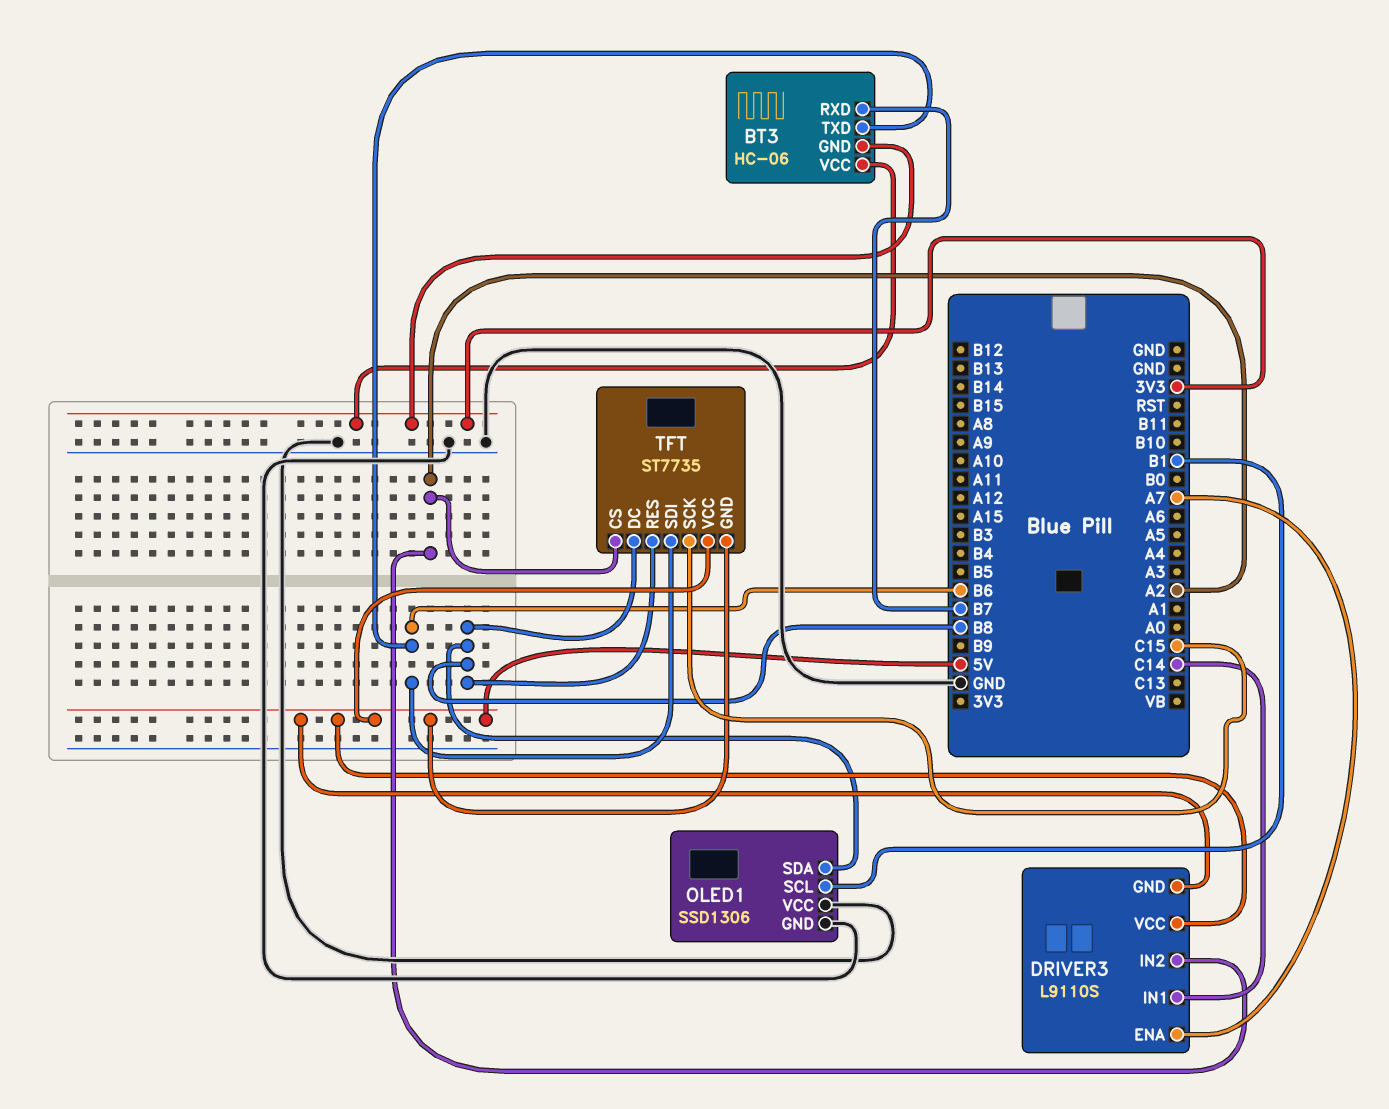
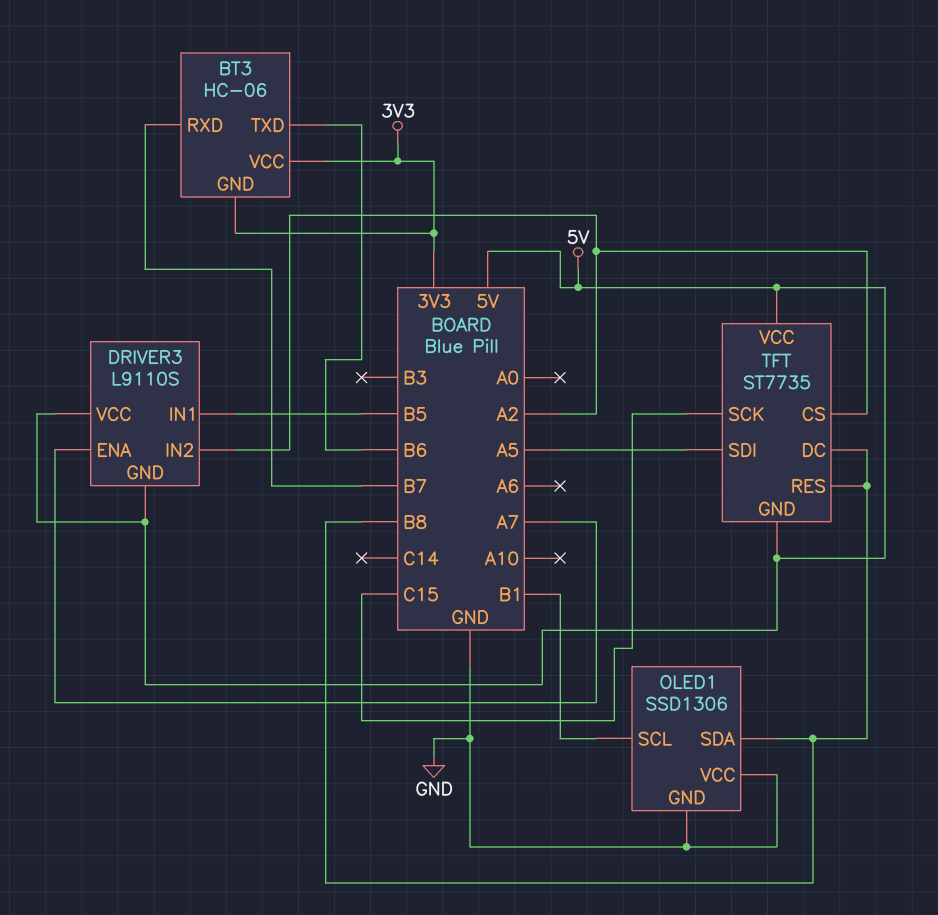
DRIVER3 pin IN1: C14 -> B5
TFT pin SDI: B6 -> A5

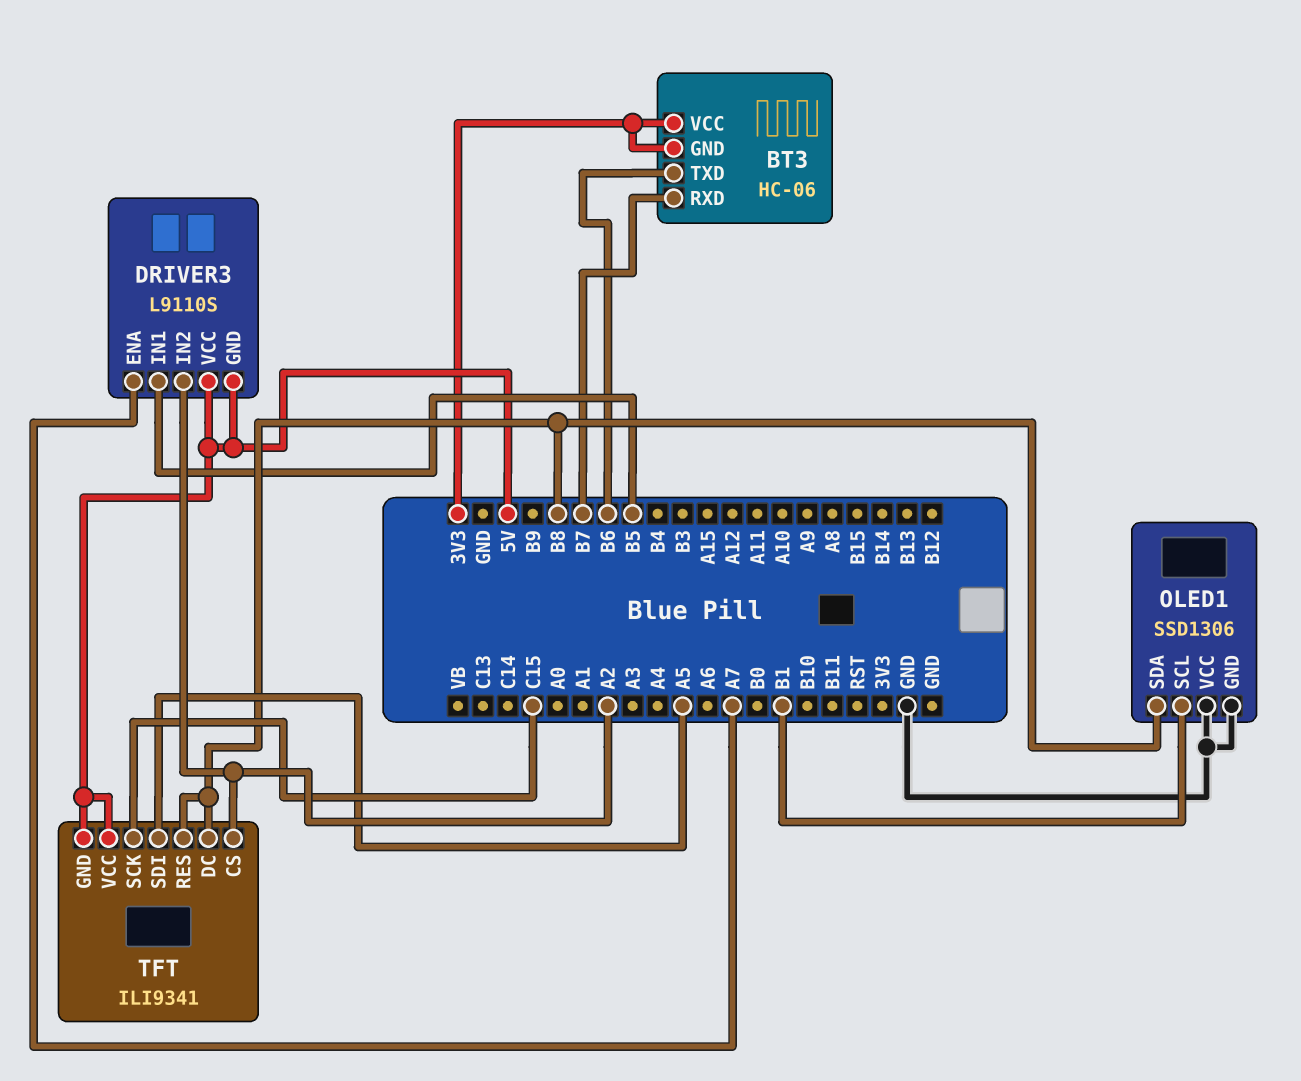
TFT: ST7735 -> ILI9341

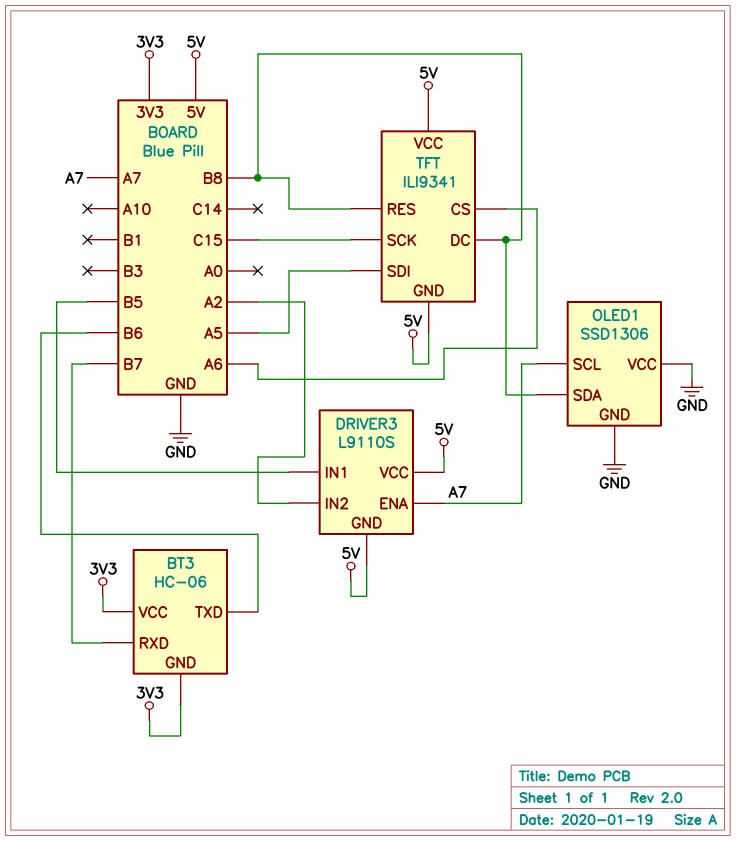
OLED1 pin SCL: B1 -> A7
TFT pin CS: A2 -> A6

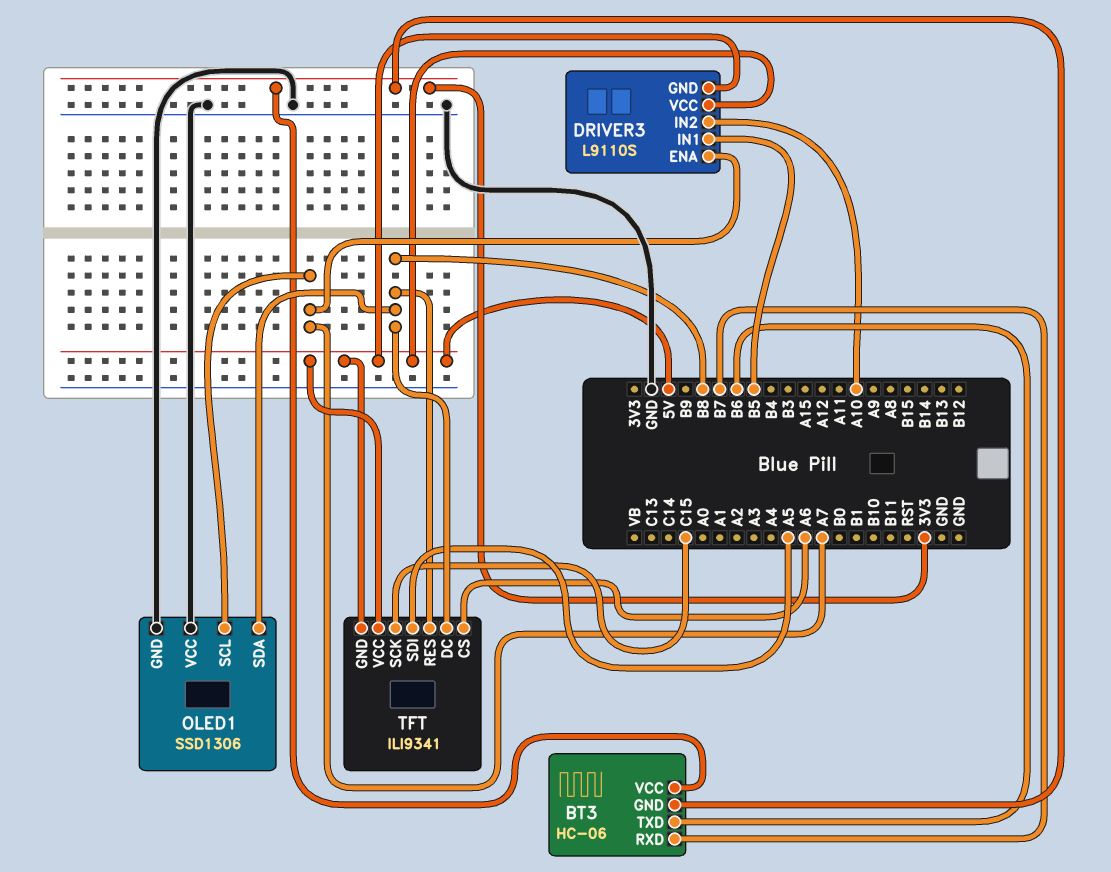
DRIVER3 pin IN2: A2 -> A10

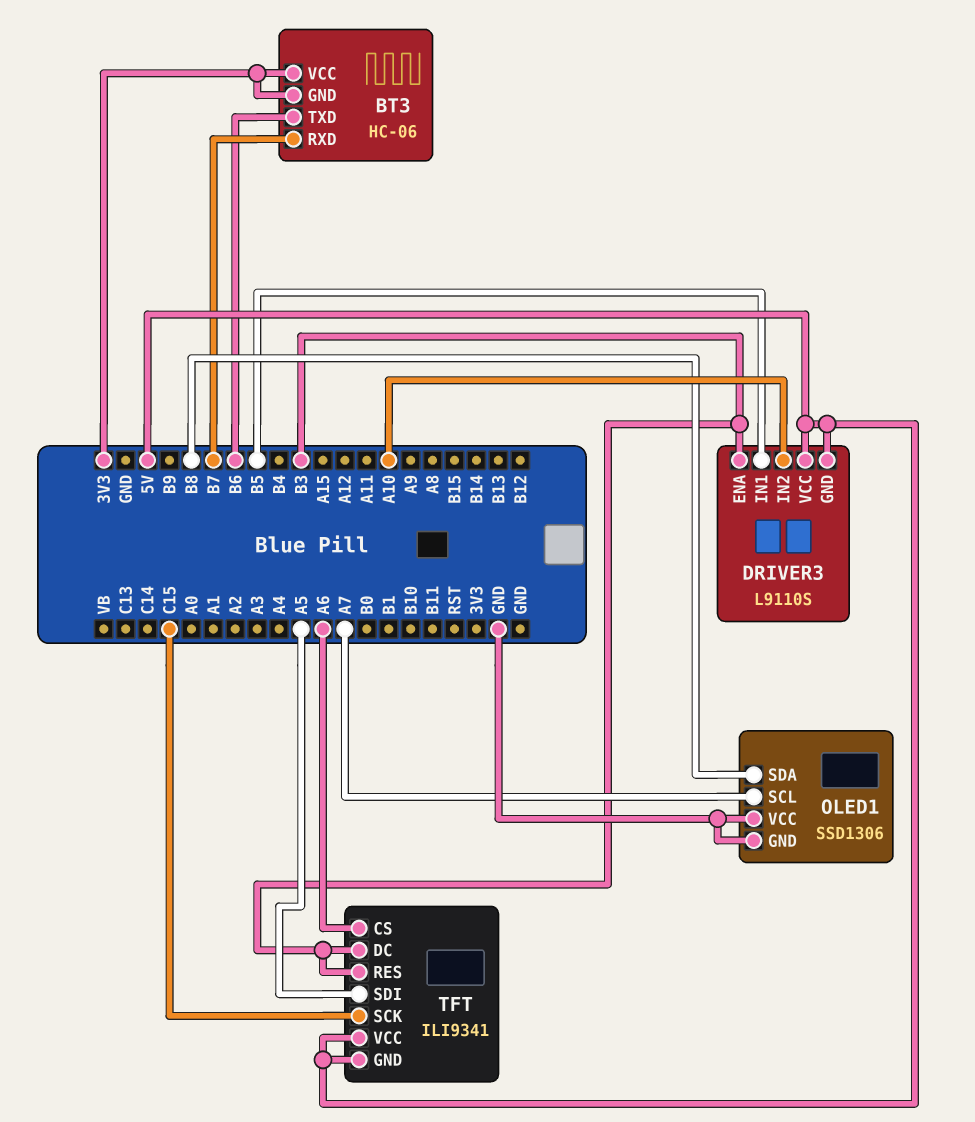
DRIVER3 pin ENA: A7 -> B3
TFT pin DC: B8 -> B3
TFT pin RES: B8 -> B3

